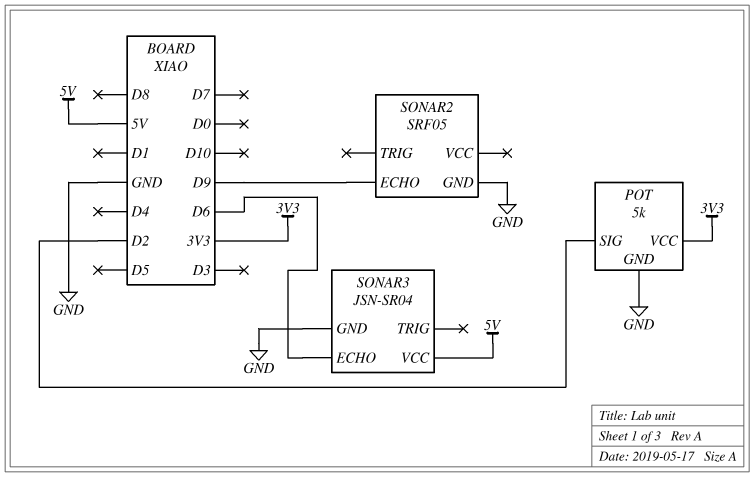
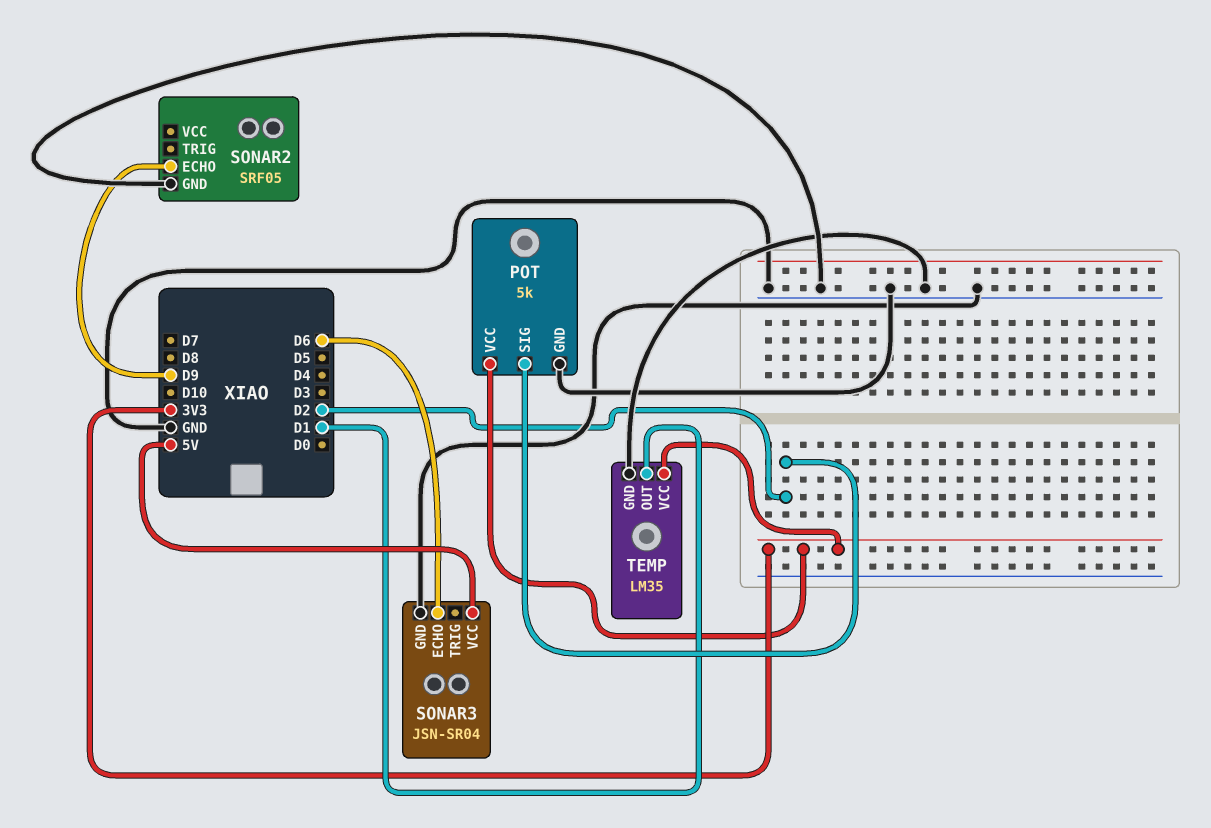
TEMP: none -> LM35
TEMP pin GND: none -> GND
TEMP pin OUT: none -> D1
TEMP pin VCC: none -> 3V3

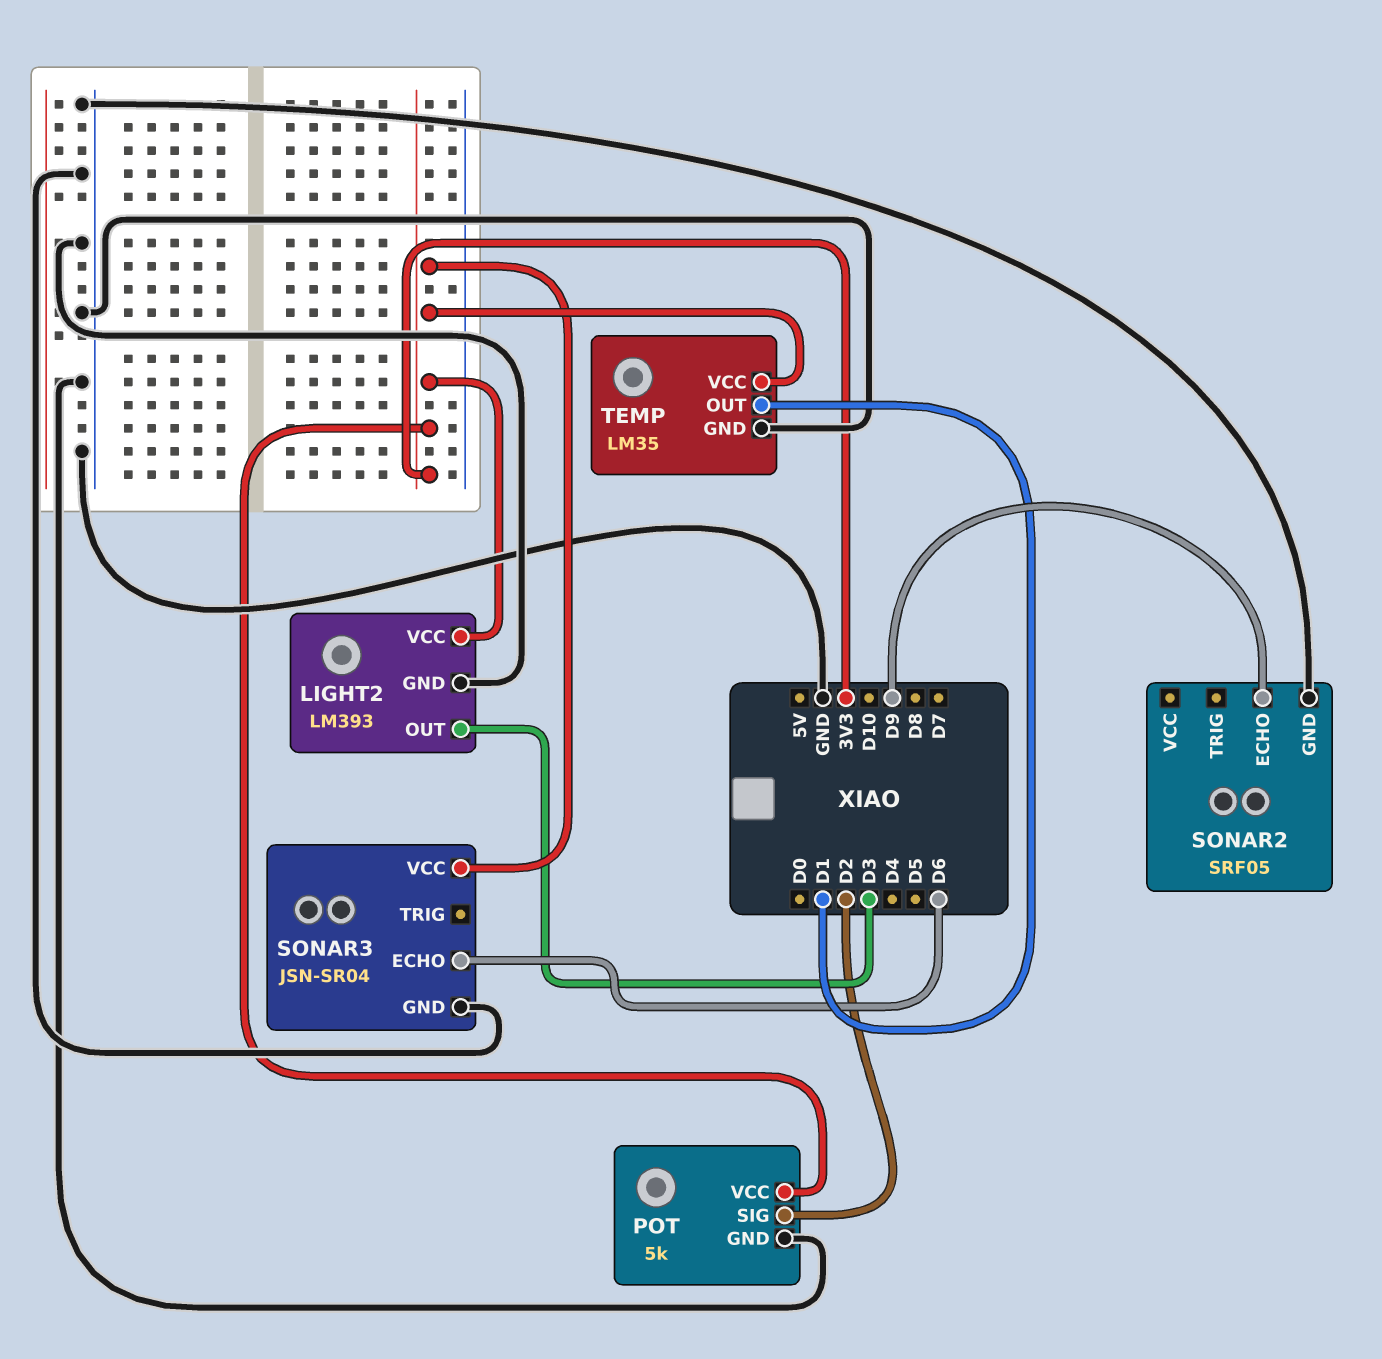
LIGHT2: none -> LM393
LIGHT2 pin GND: none -> GND
LIGHT2 pin OUT: none -> D3
LIGHT2 pin VCC: none -> 3V3
SONAR3 pin VCC: 5V -> 3V3

